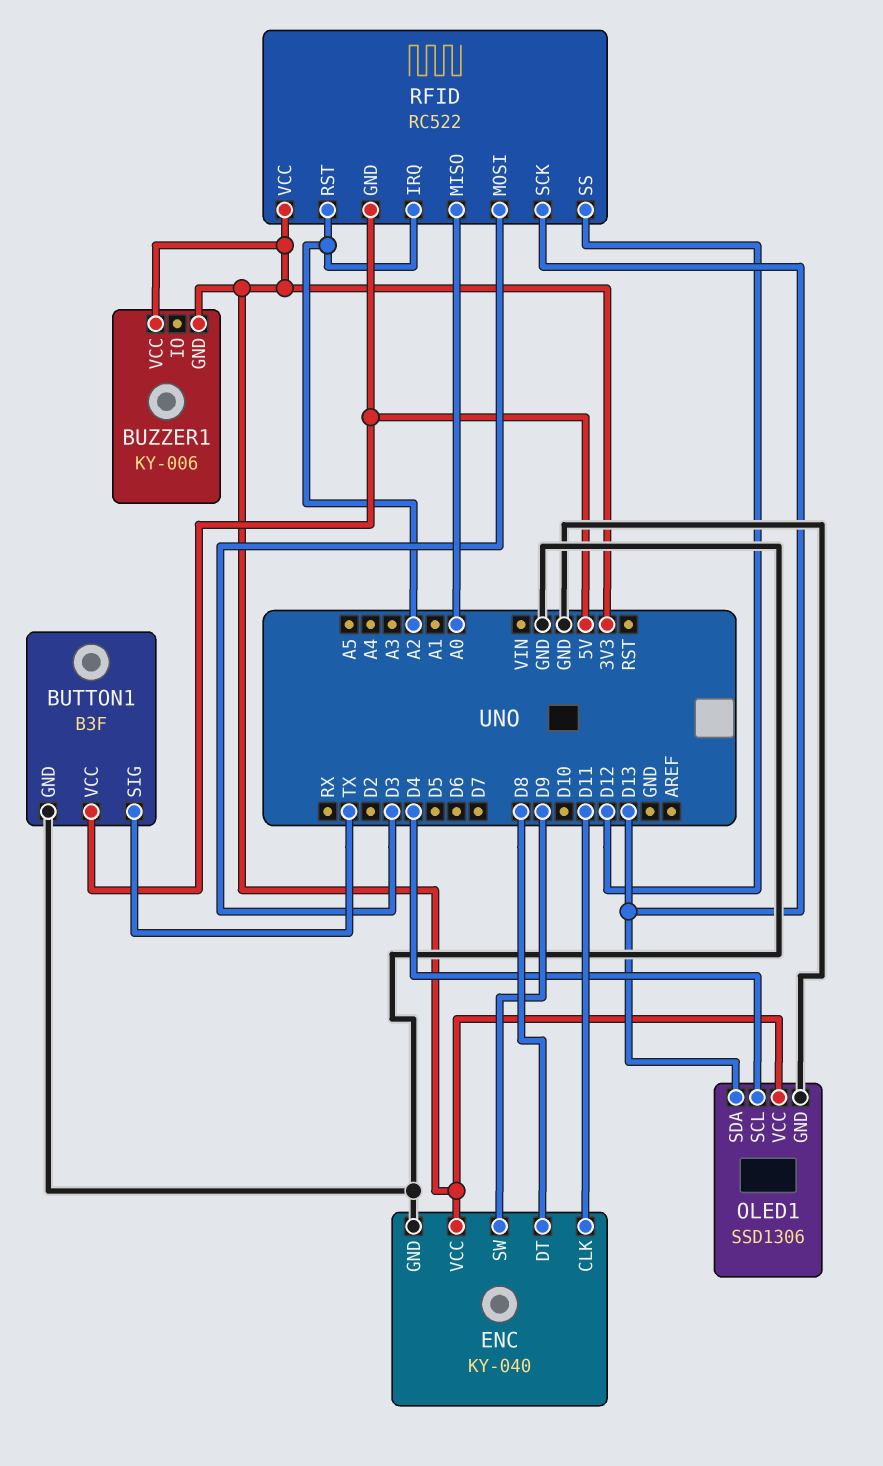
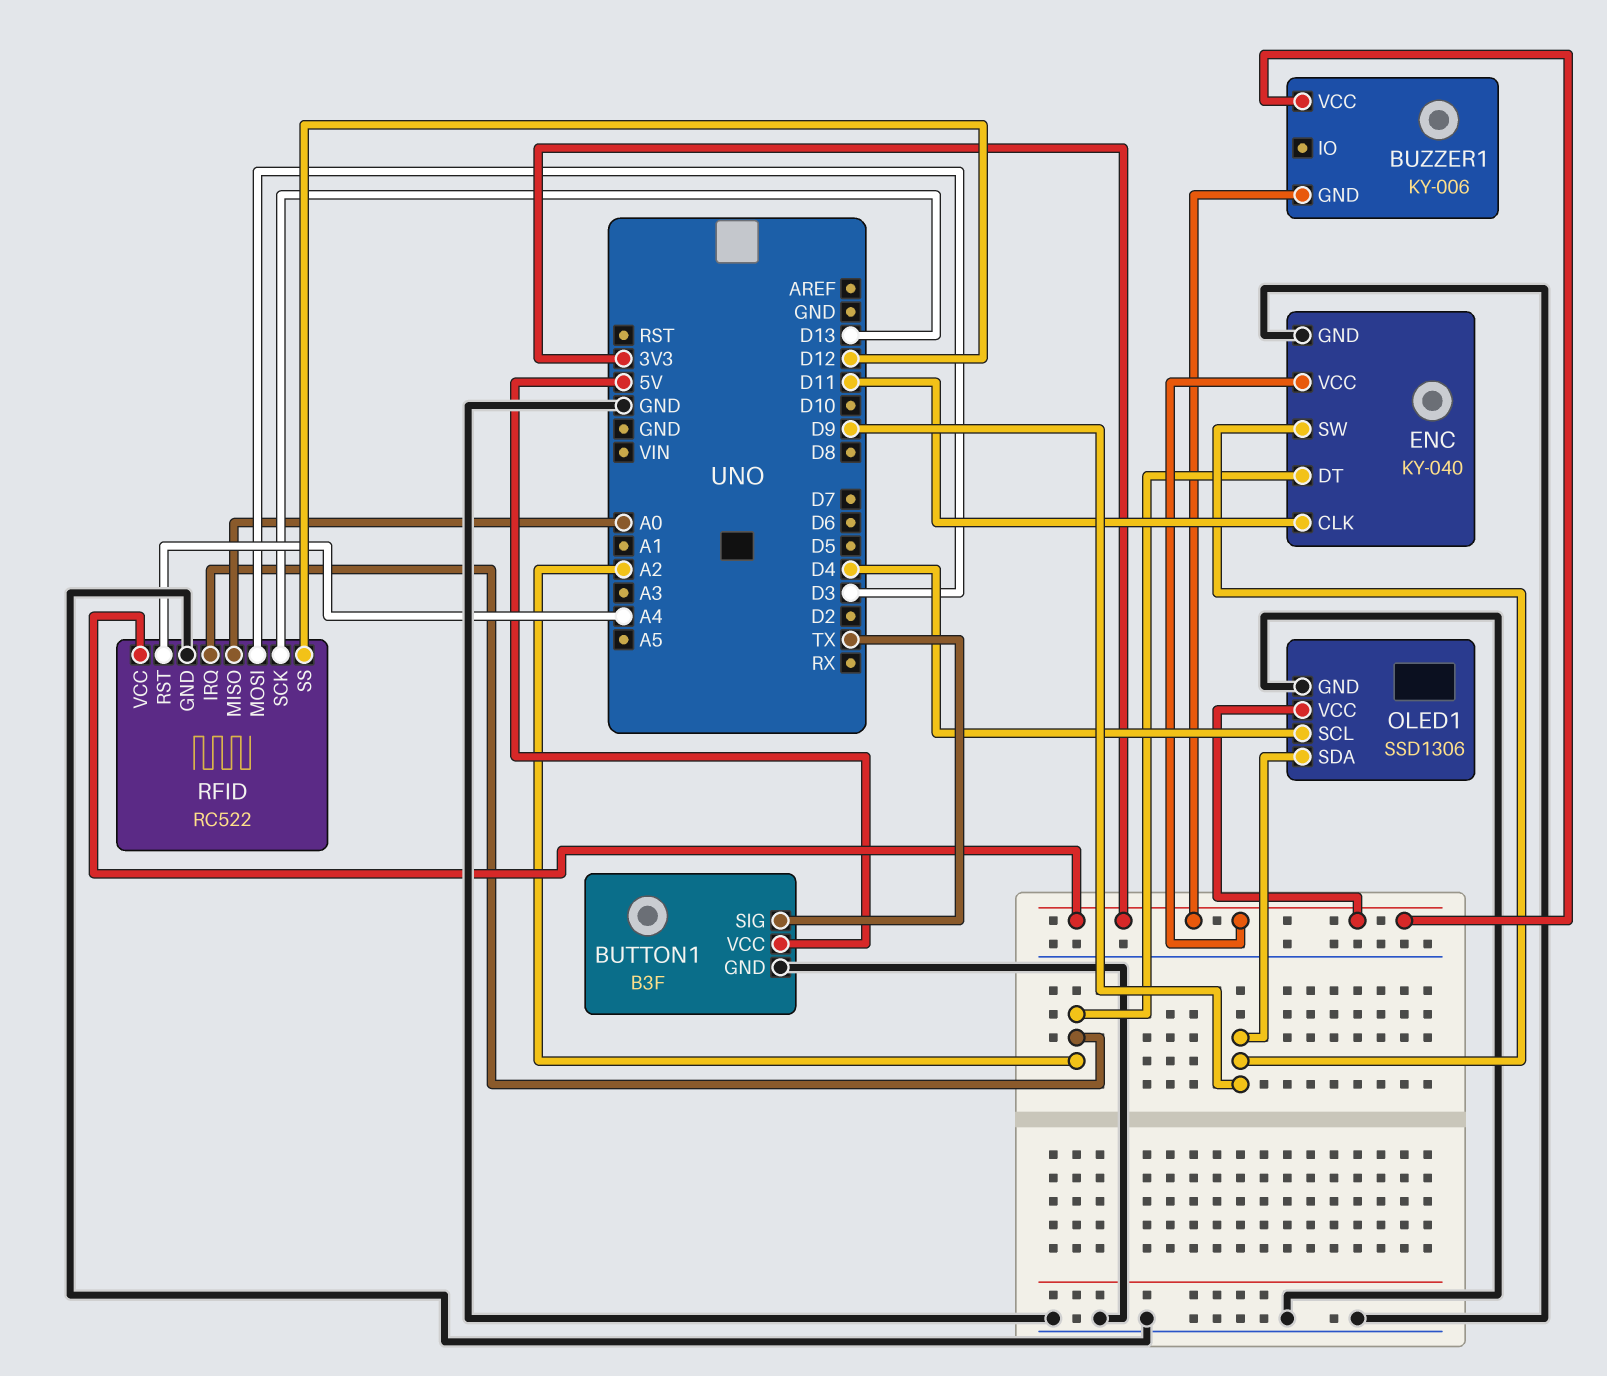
ENC pin DT: D8 -> A2
OLED1 pin SDA: D13 -> D9
RFID pin GND: 5V -> GND
RFID pin RST: A2 -> A4

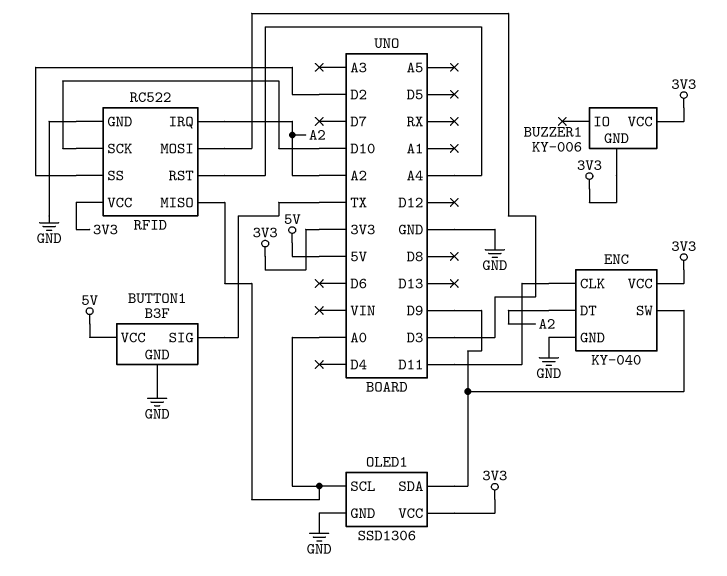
OLED1 pin SCL: D4 -> A0
RFID pin SCK: D13 -> D10
RFID pin SS: D12 -> D2

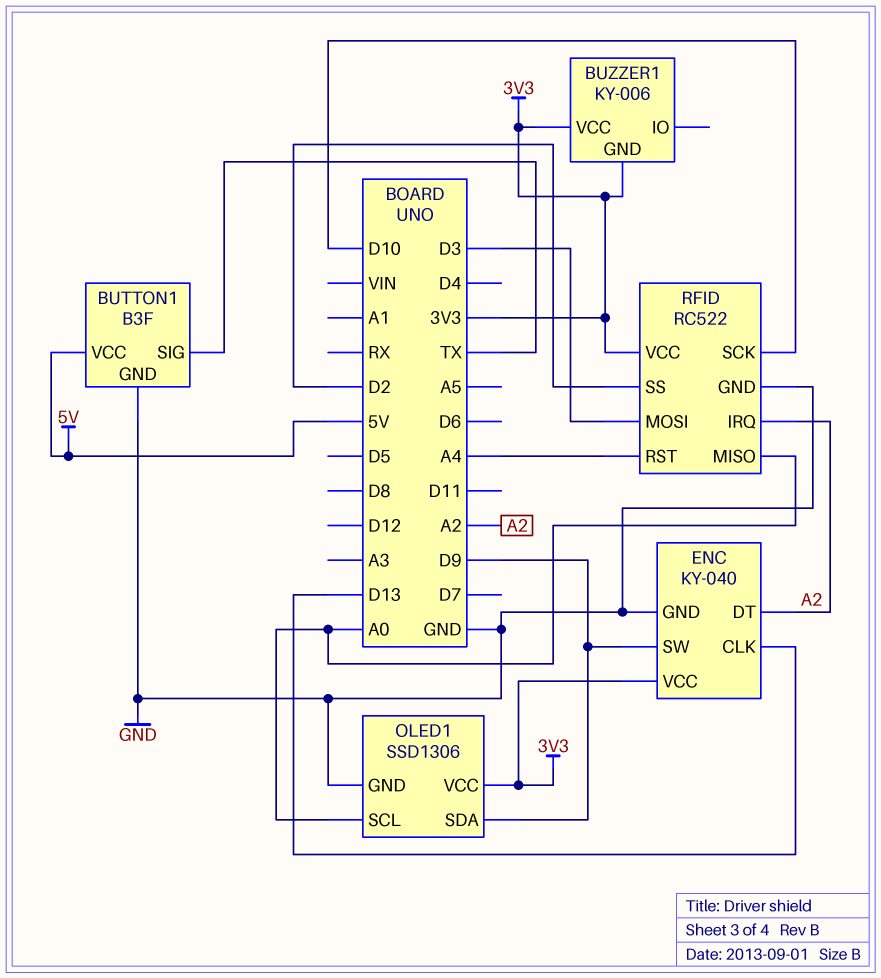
ENC pin CLK: D11 -> D13

